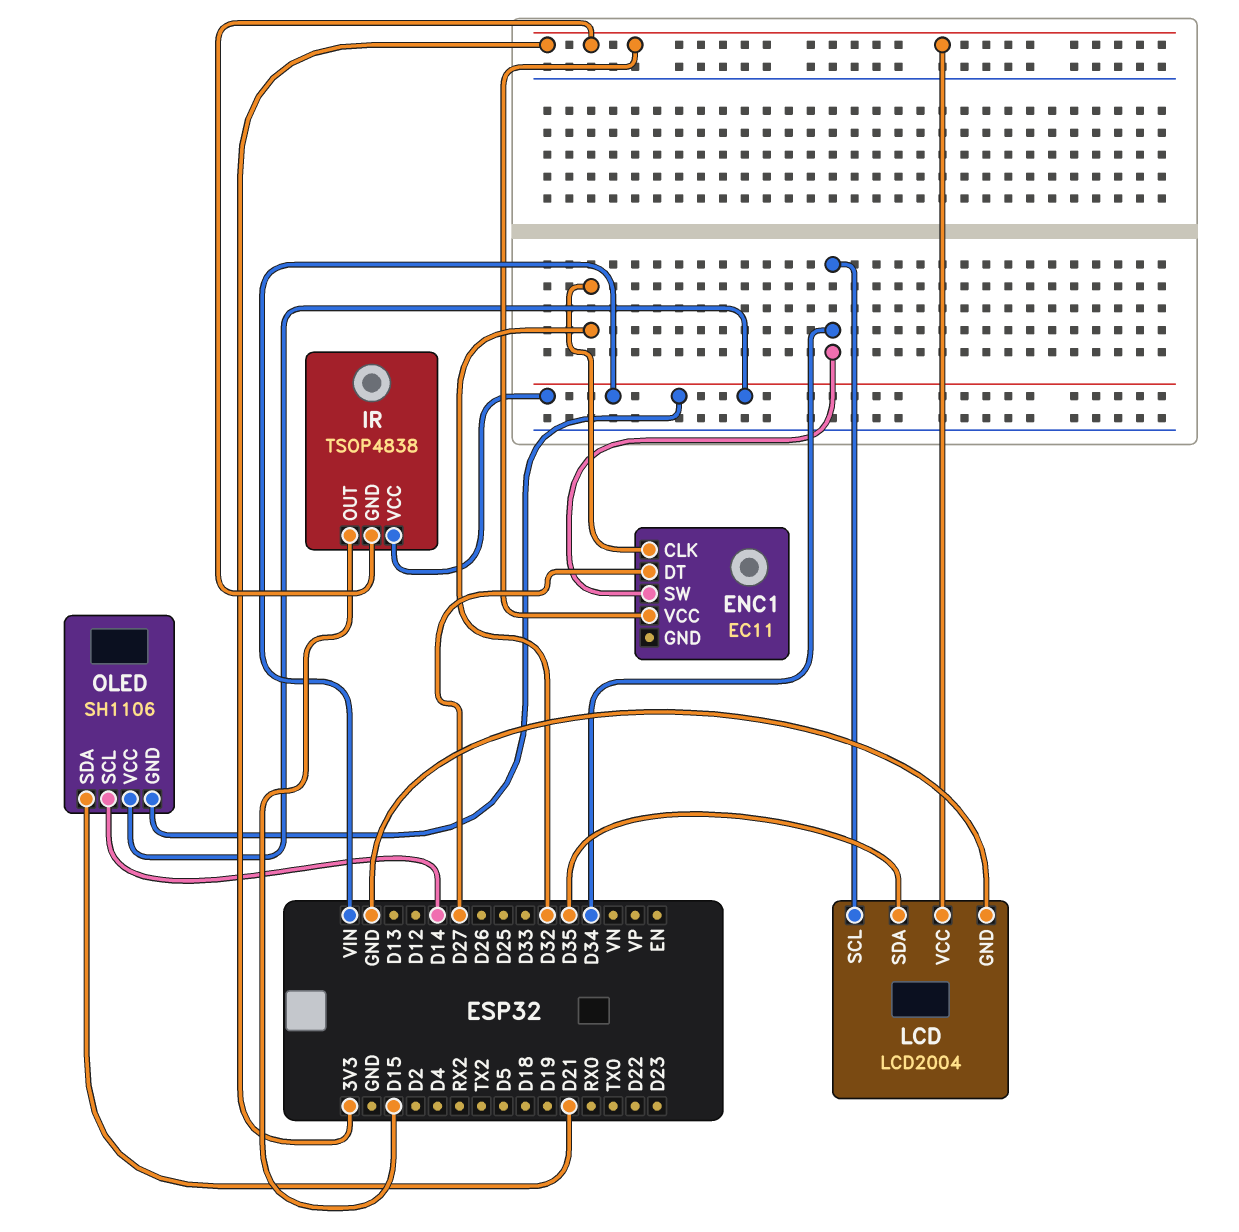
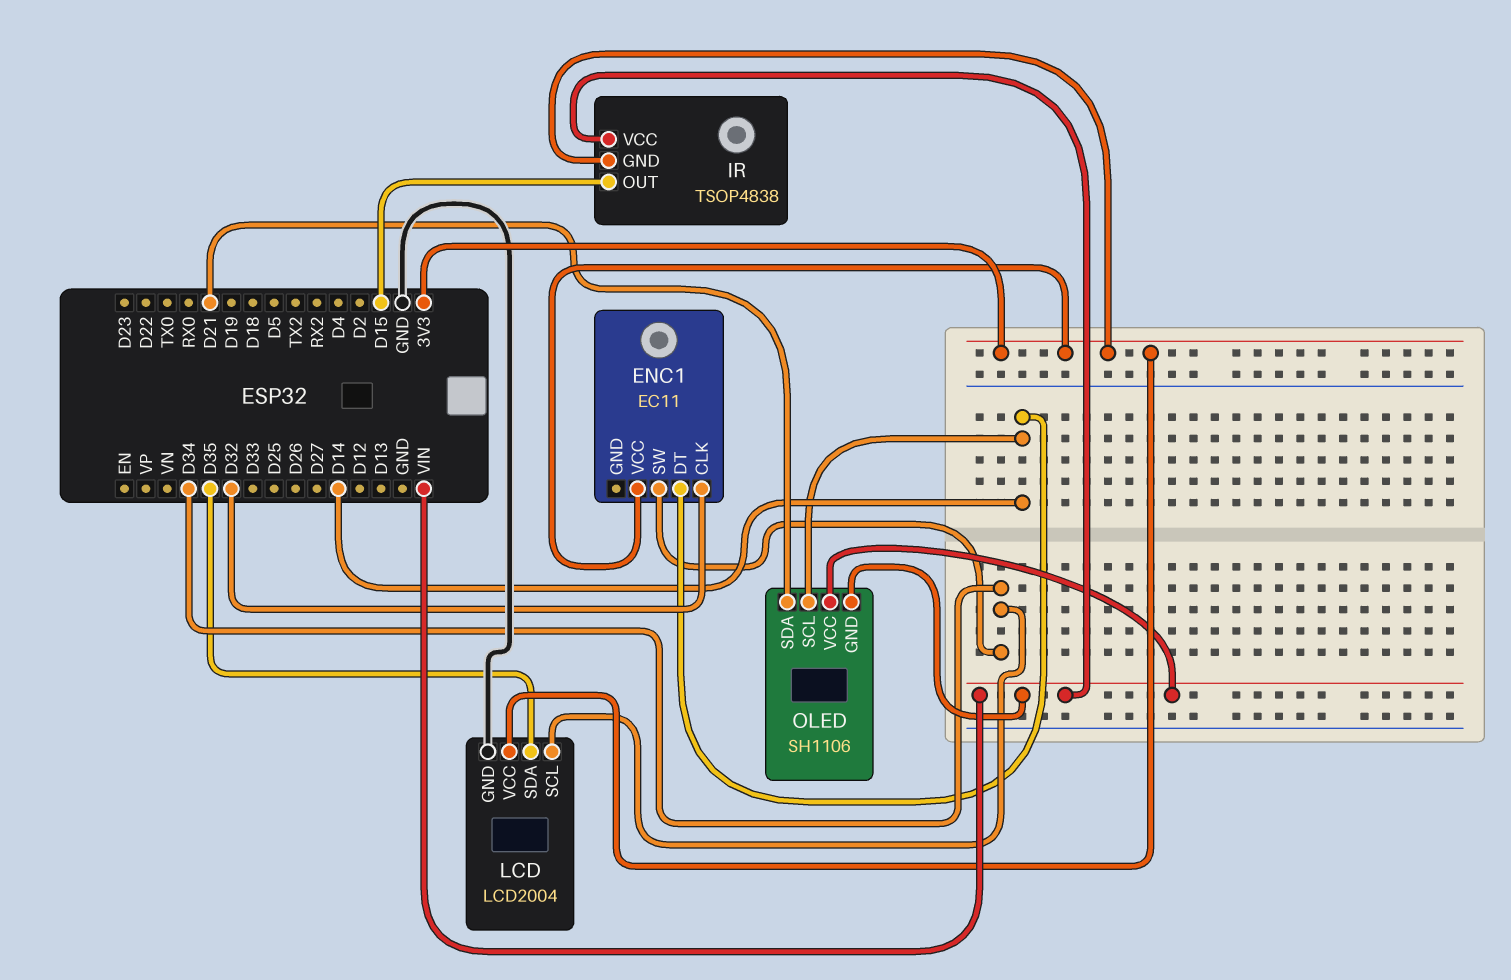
ENC1 pin DT: D27 -> D14

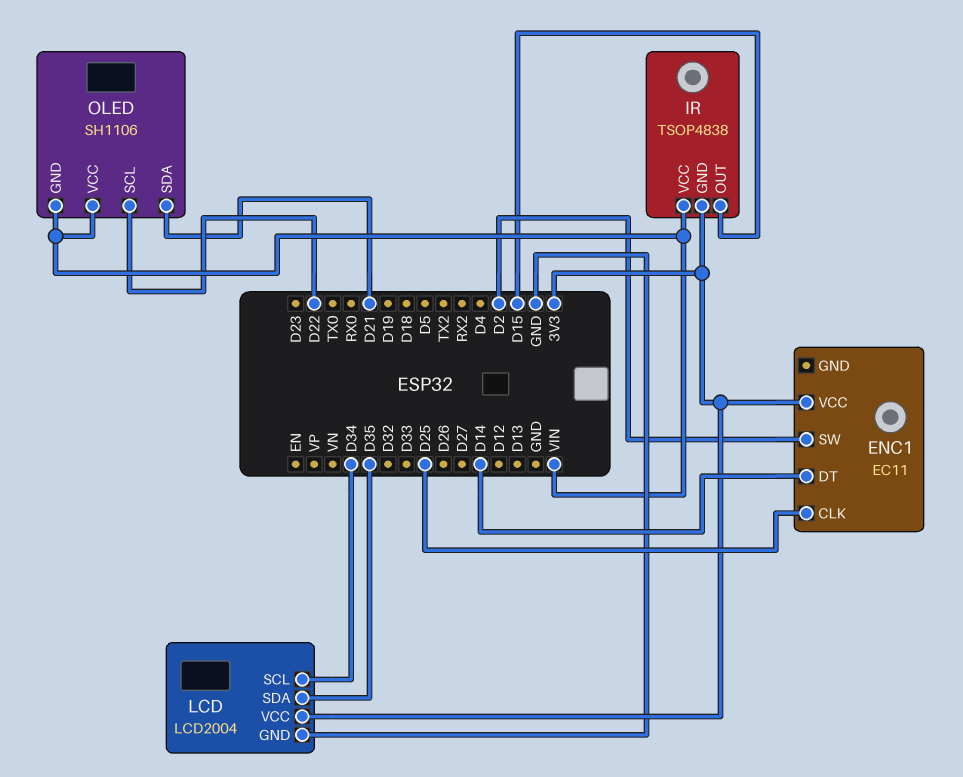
ENC1 pin CLK: D32 -> D25
ENC1 pin SW: D34 -> D2
OLED pin SCL: D14 -> D22

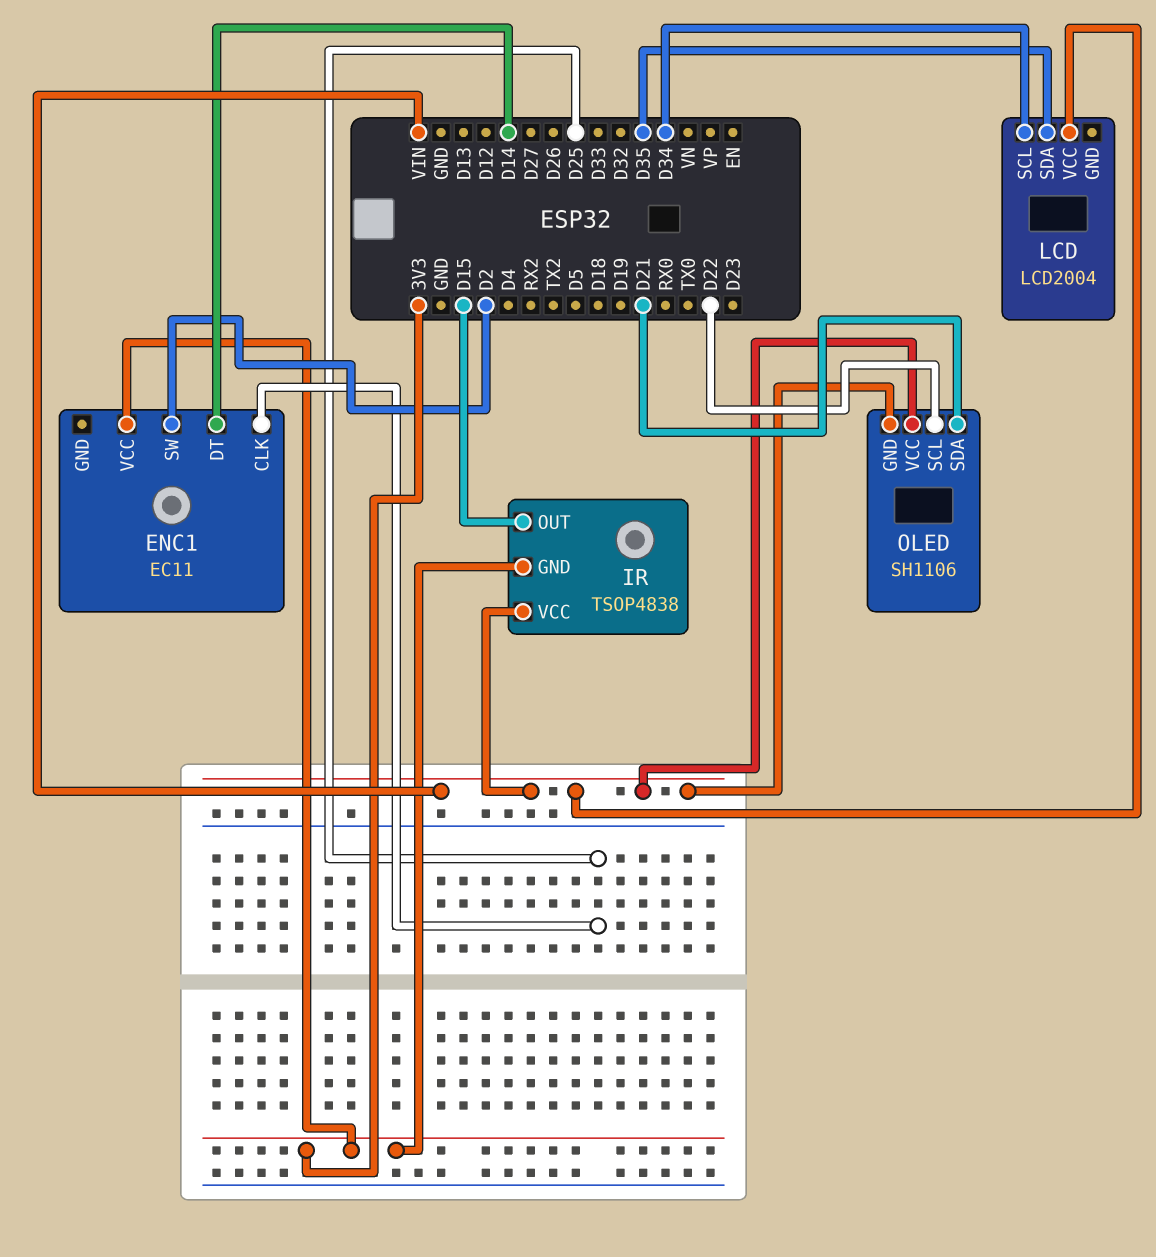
LCD pin GND: GND -> none
LCD pin VCC: 3V3 -> VIN

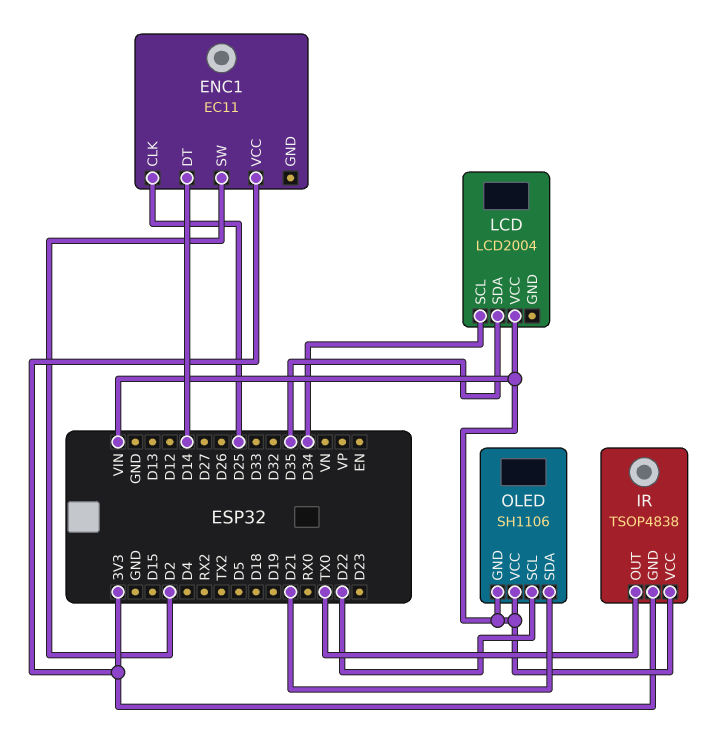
IR pin OUT: D15 -> TX0

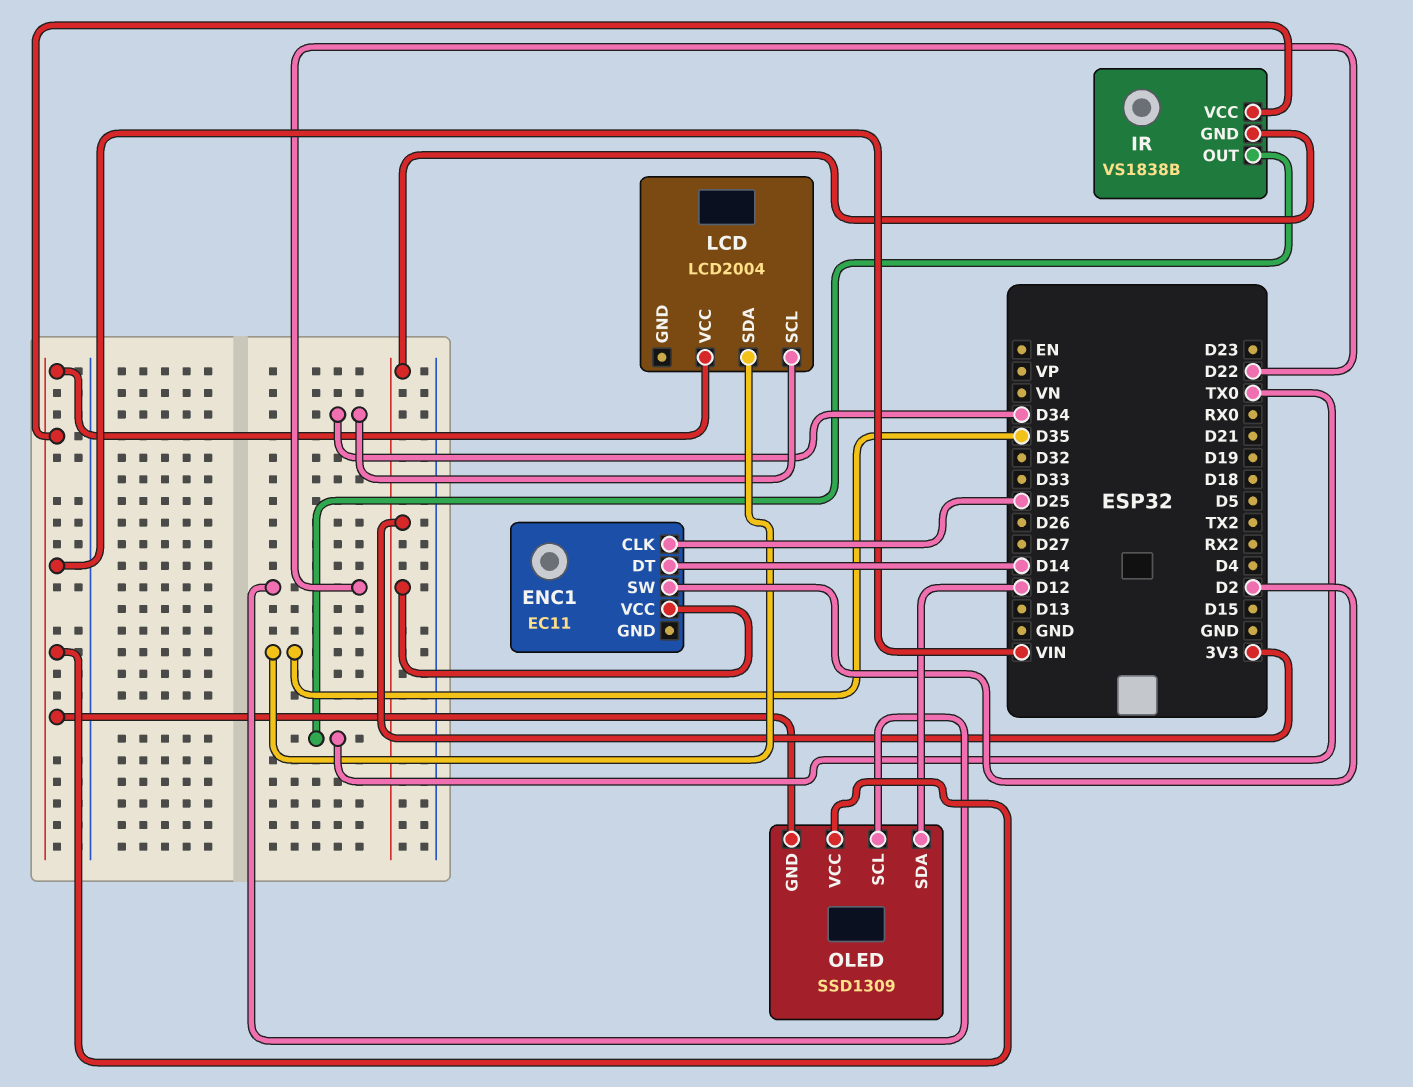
IR: TSOP4838 -> VS1838B
OLED: SH1106 -> SSD1309
OLED pin SDA: D21 -> D12

